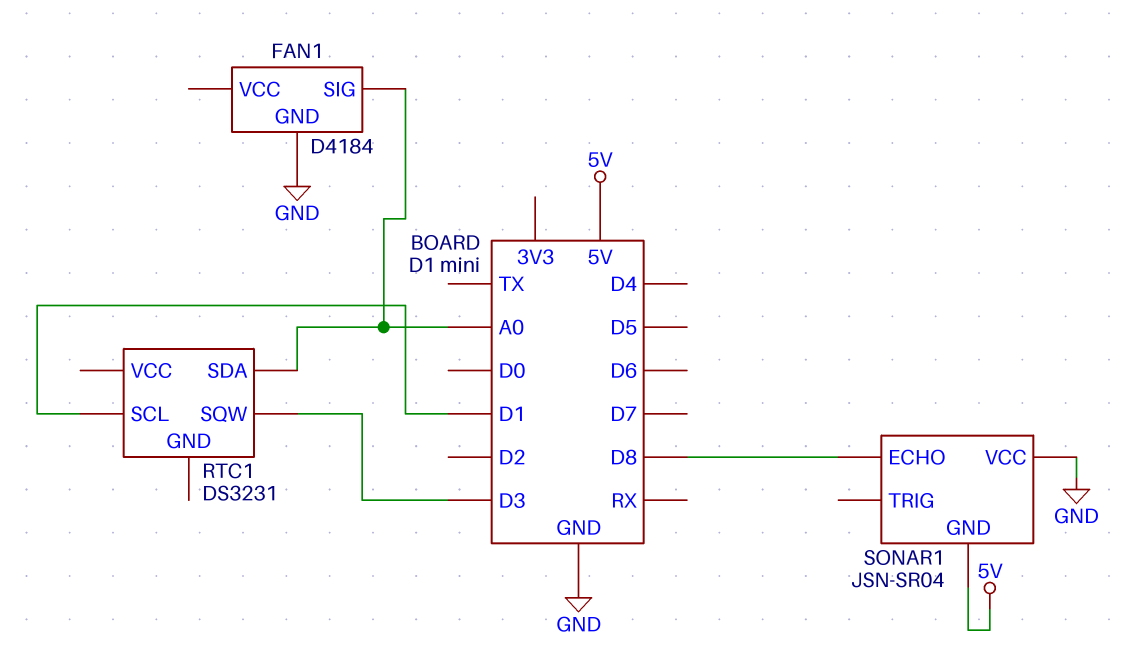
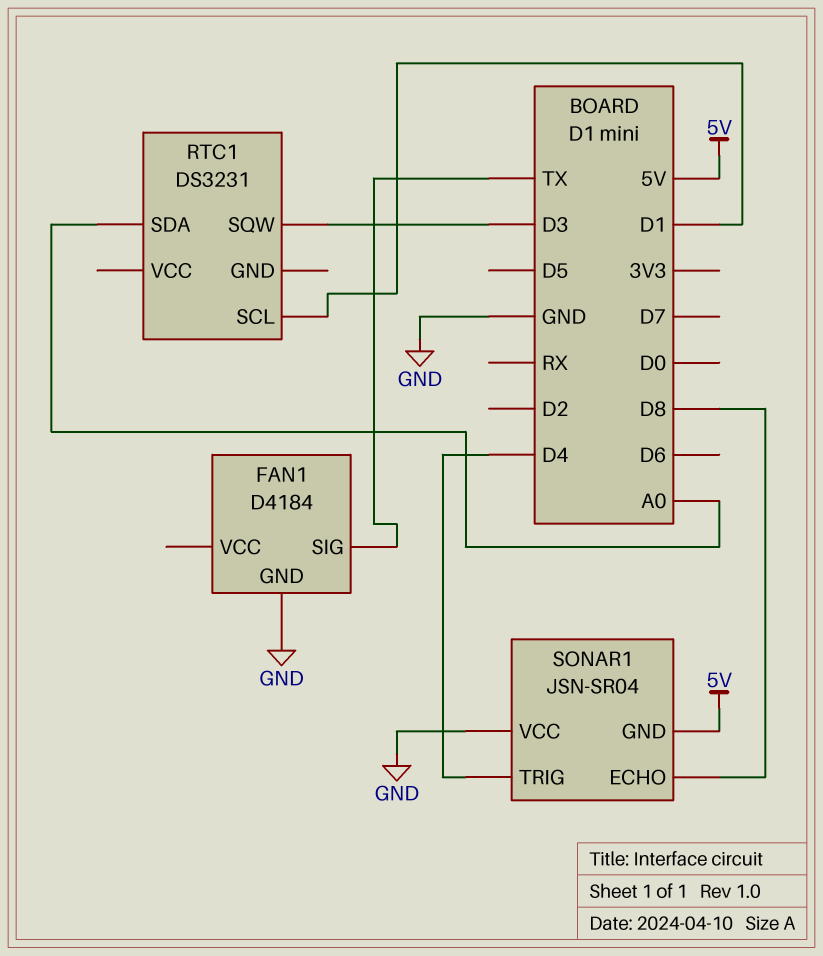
FAN1 pin SIG: A0 -> TX
SONAR1 pin TRIG: none -> D4

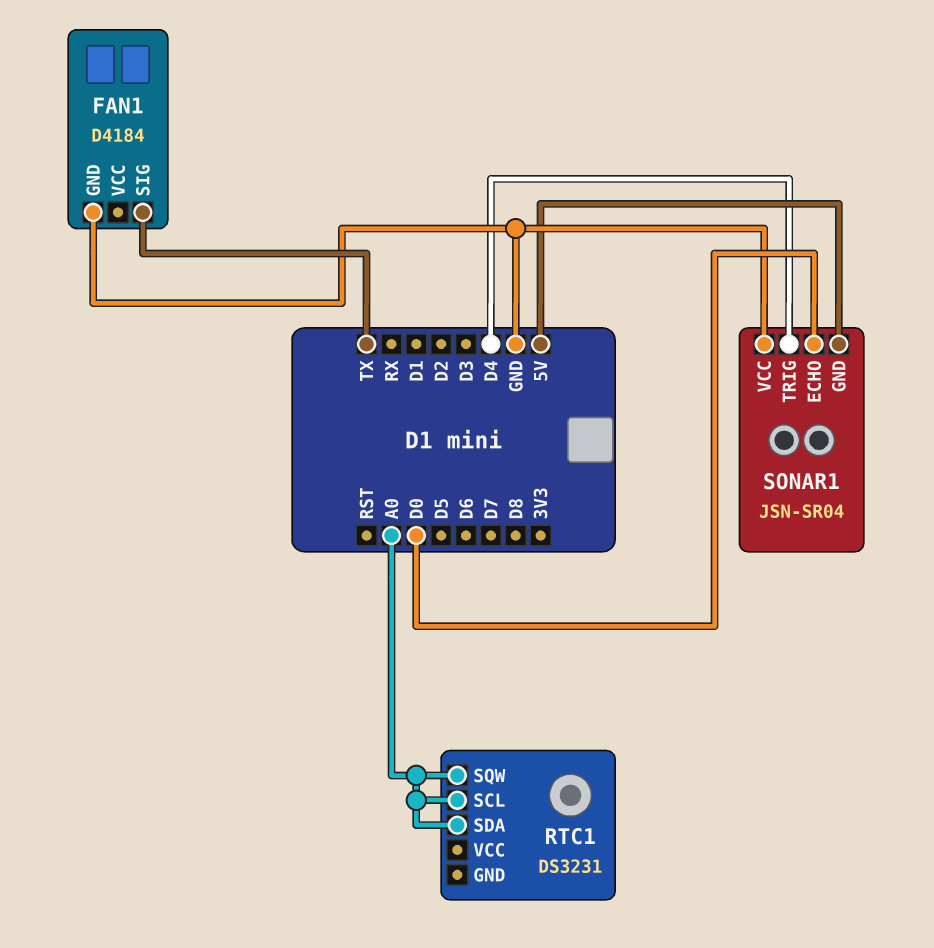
RTC1 pin SCL: D1 -> A0
RTC1 pin SQW: D3 -> A0
SONAR1 pin ECHO: D8 -> D0

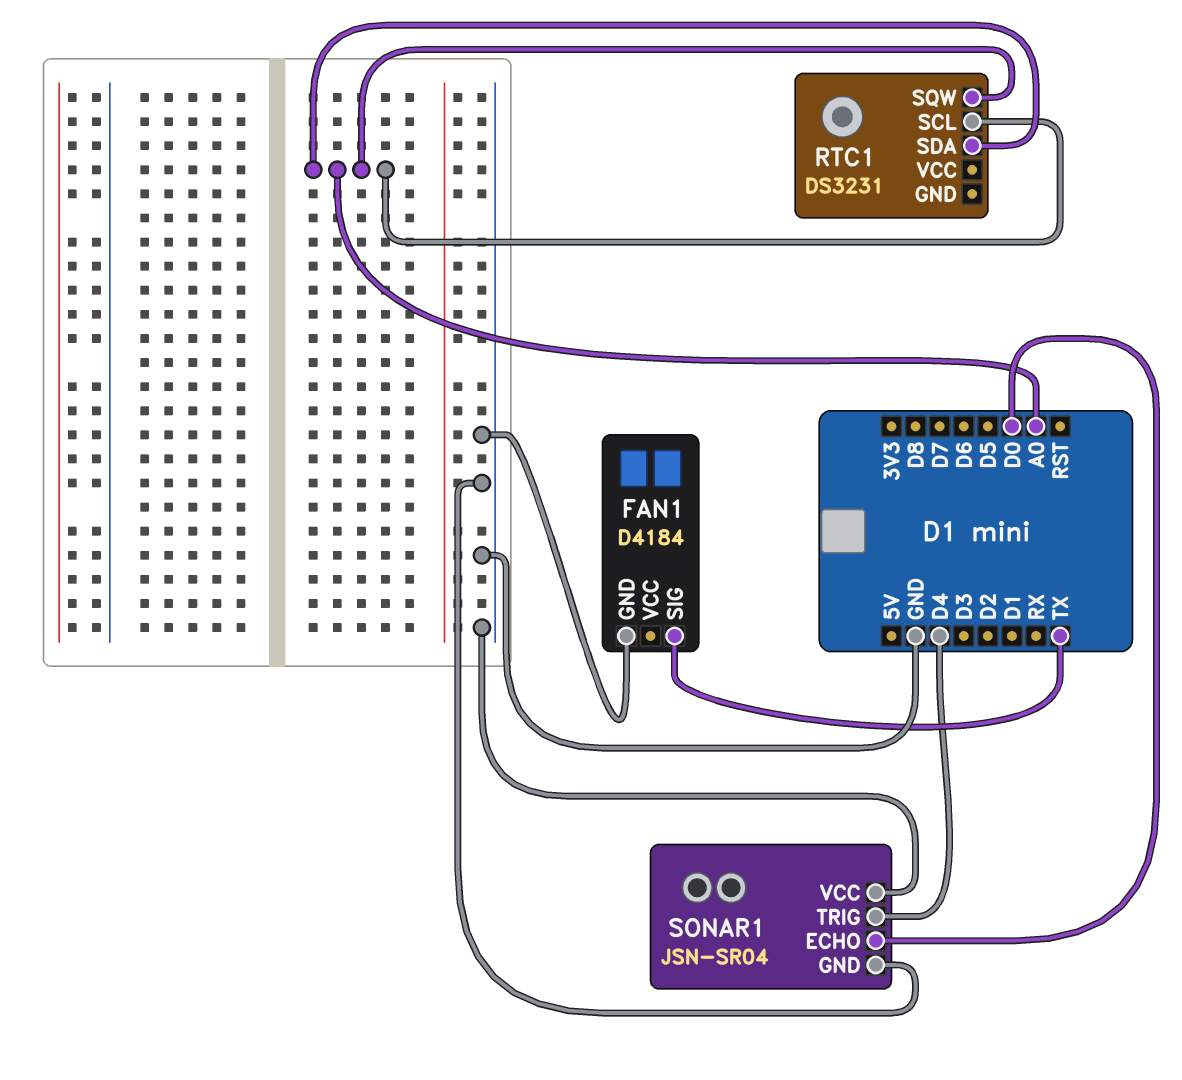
SONAR1 pin GND: 5V -> GND

